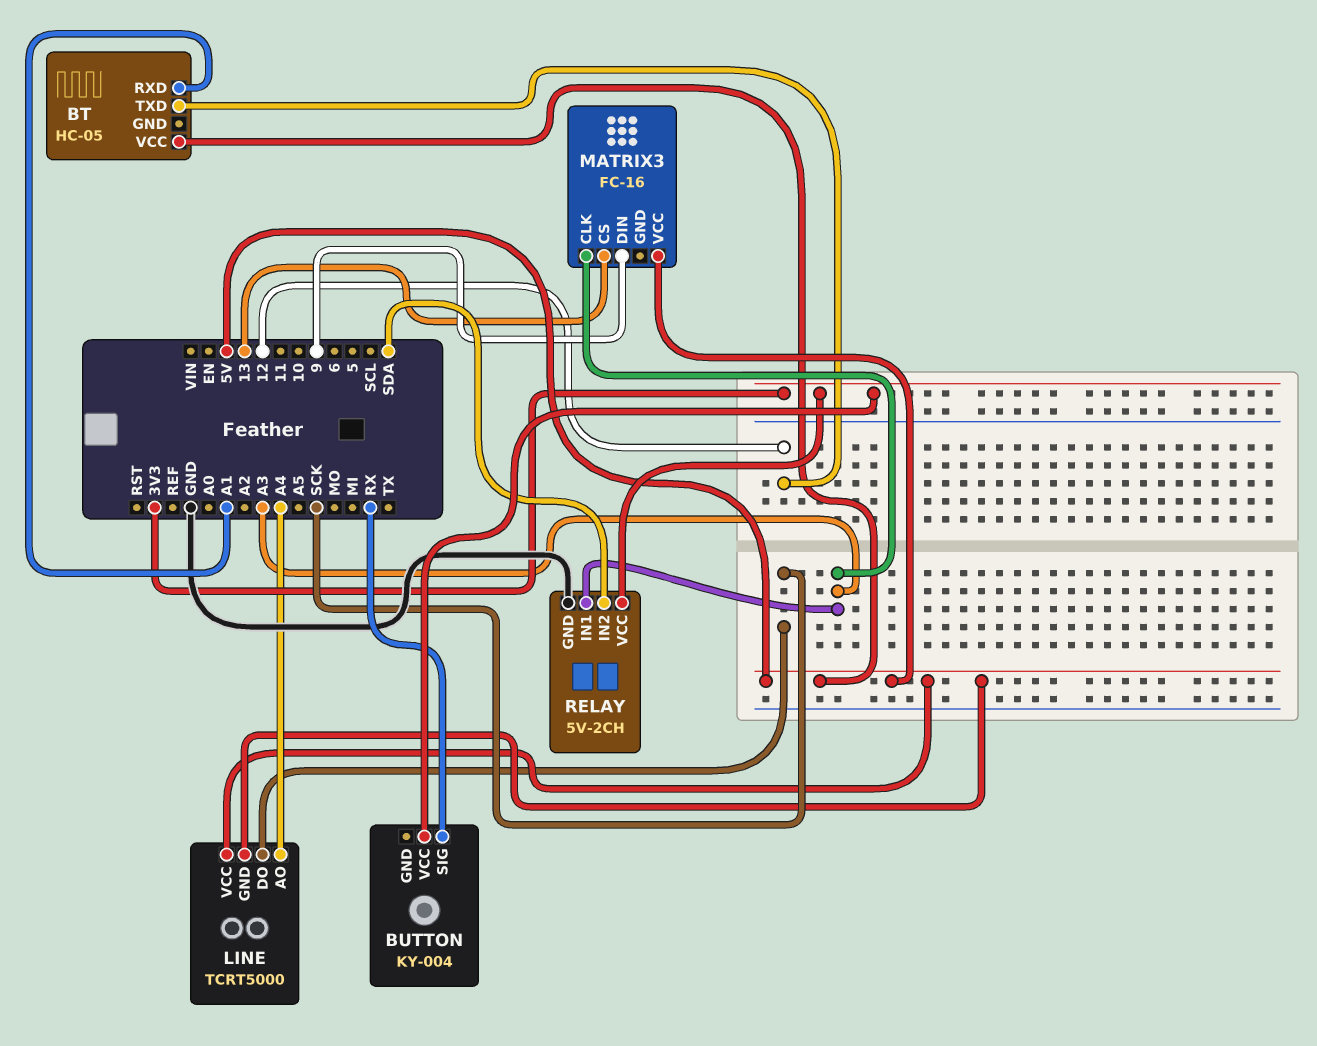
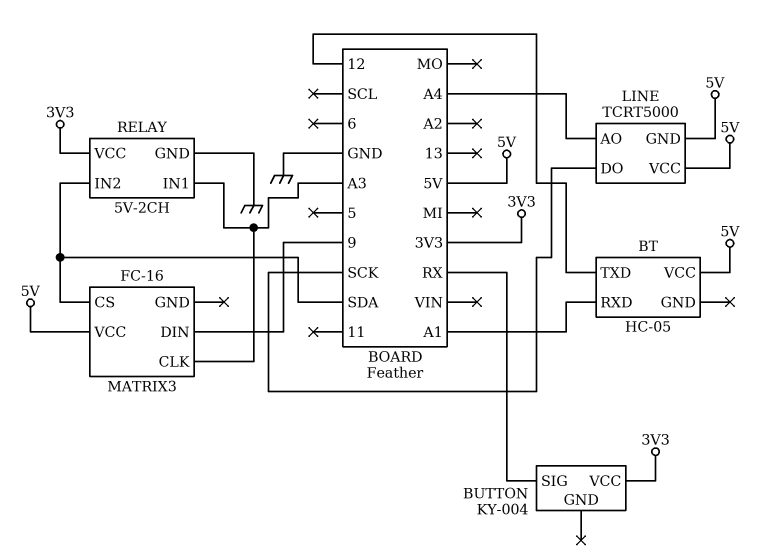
MATRIX3 pin CS: 13 -> SDA

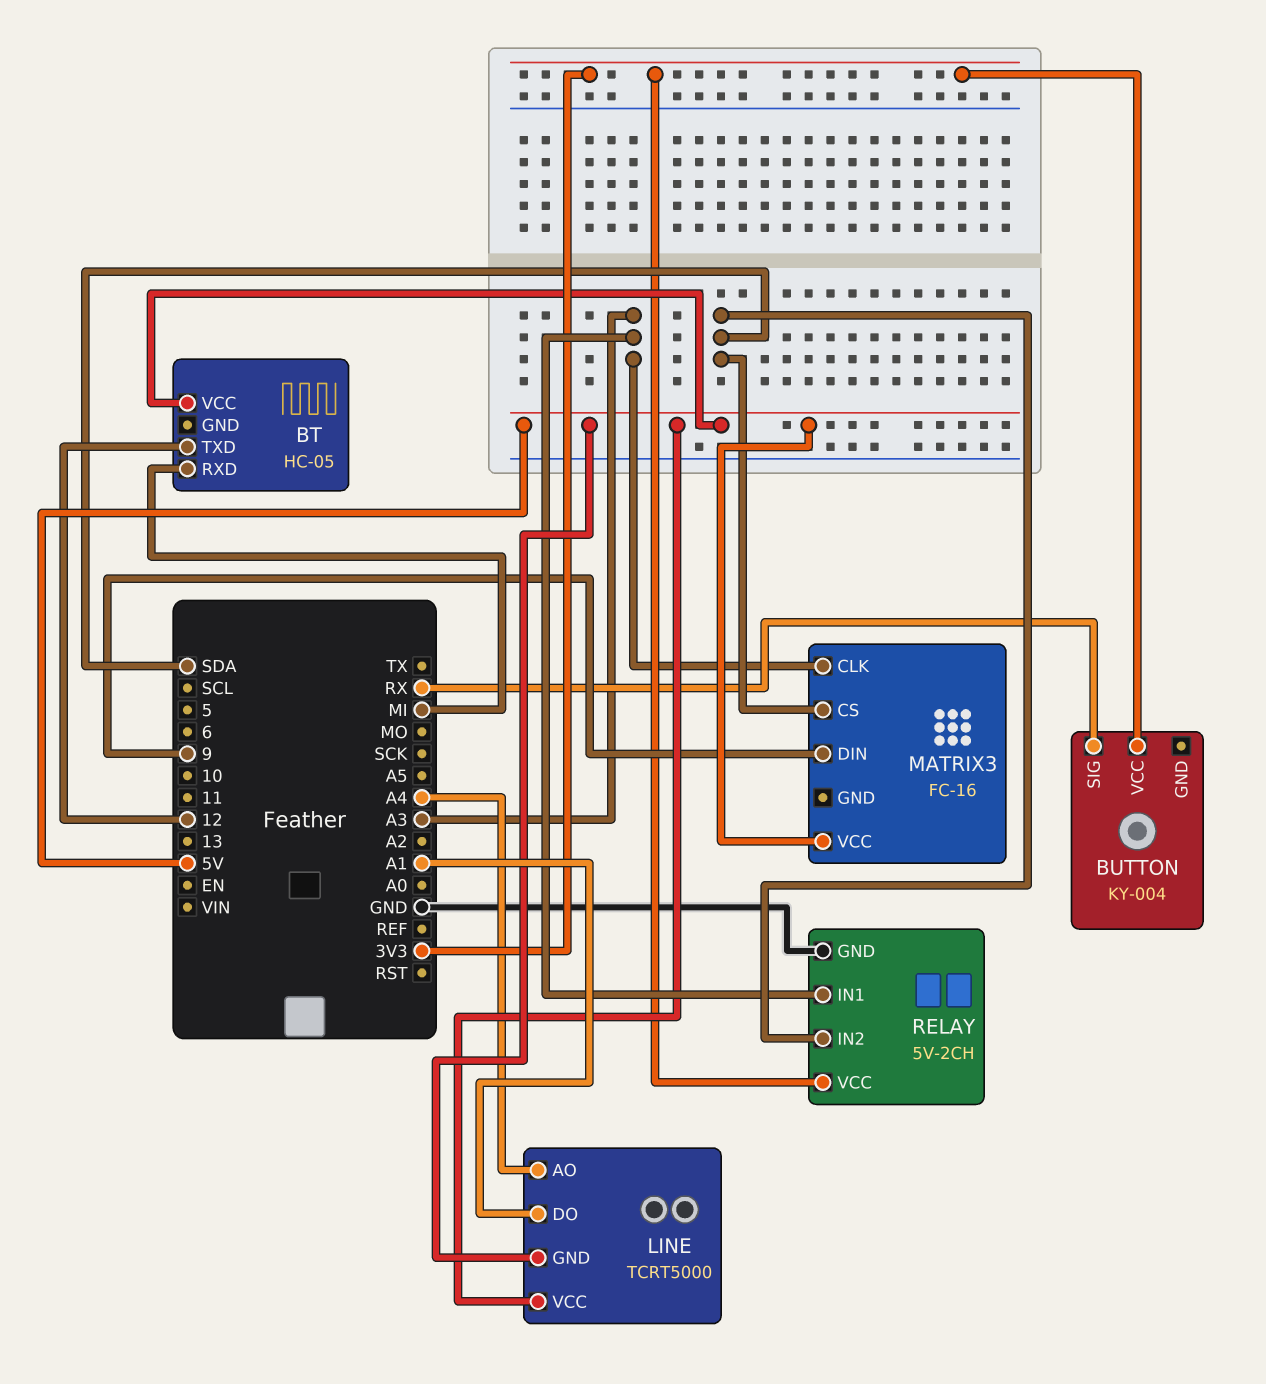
BT pin RXD: A1 -> MI
LINE pin DO: SCK -> A1

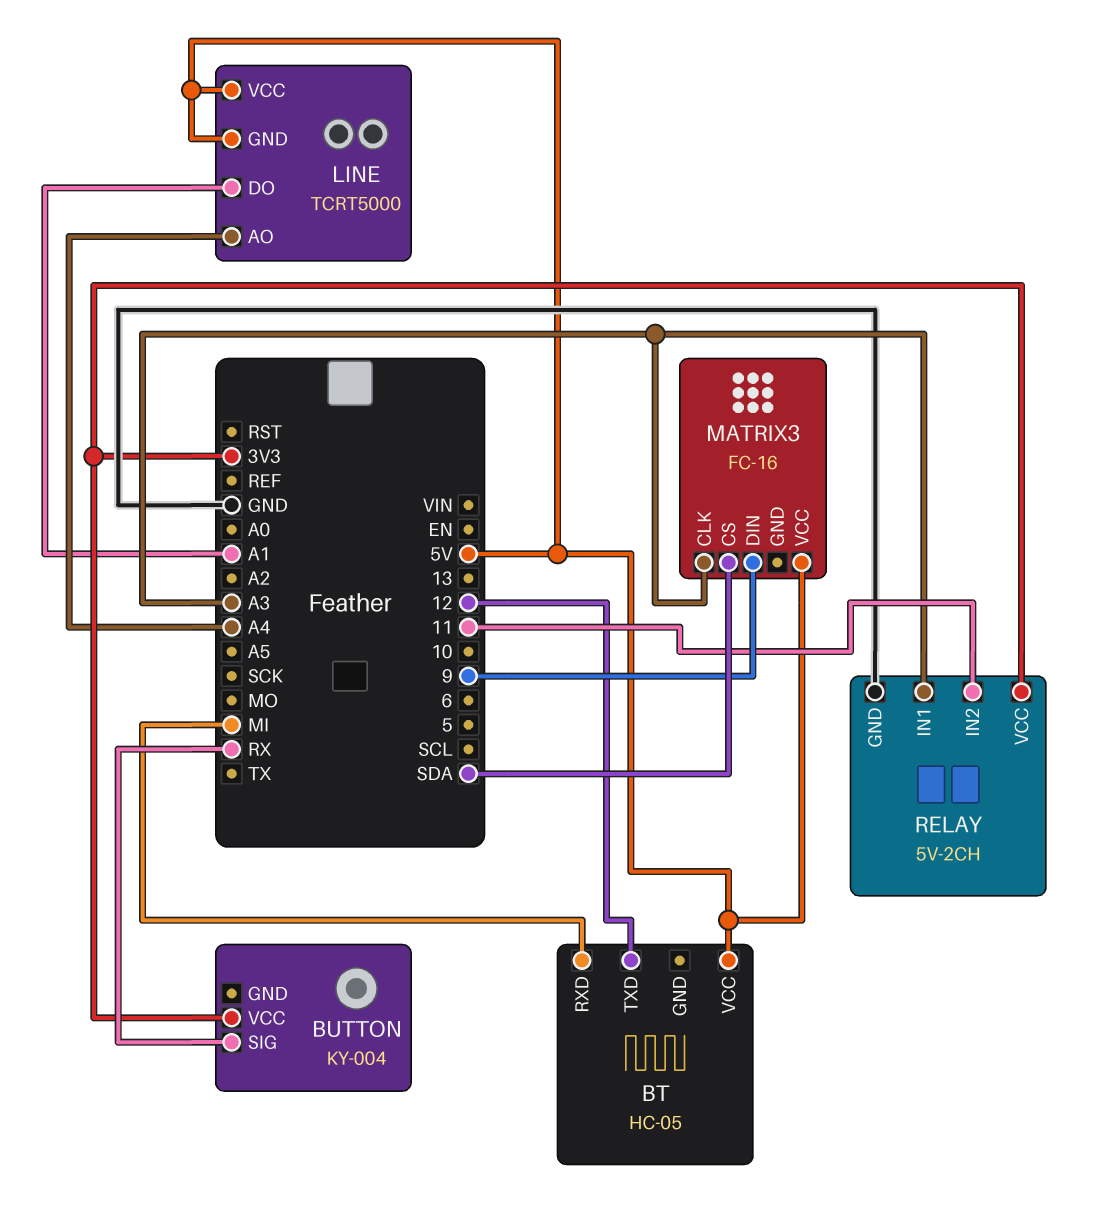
RELAY pin IN2: SDA -> 11

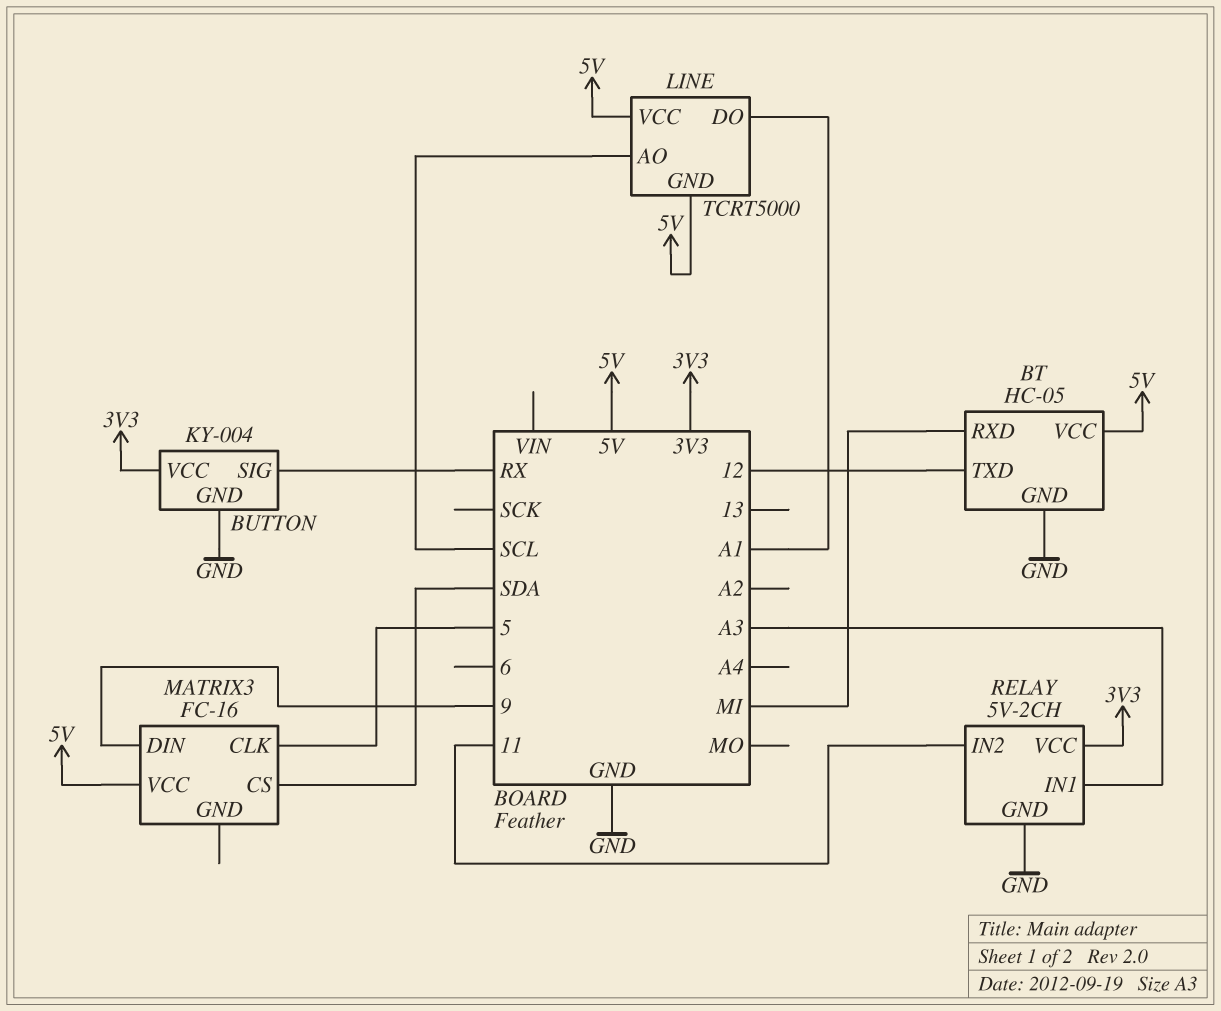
BT pin GND: none -> GND
BUTTON pin GND: none -> GND
LINE pin AO: A4 -> SCL
MATRIX3 pin CLK: A3 -> 5

